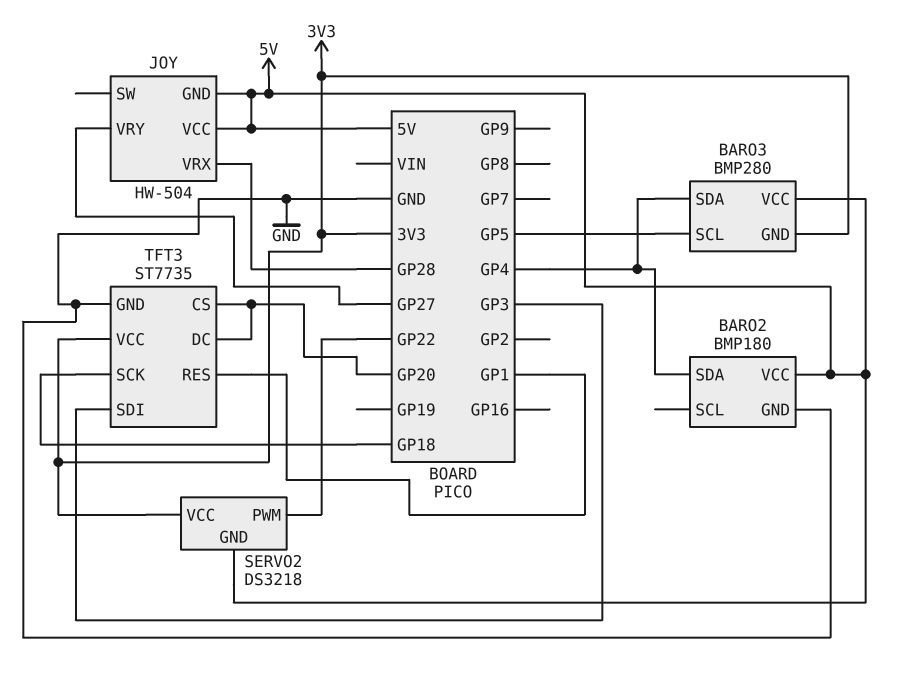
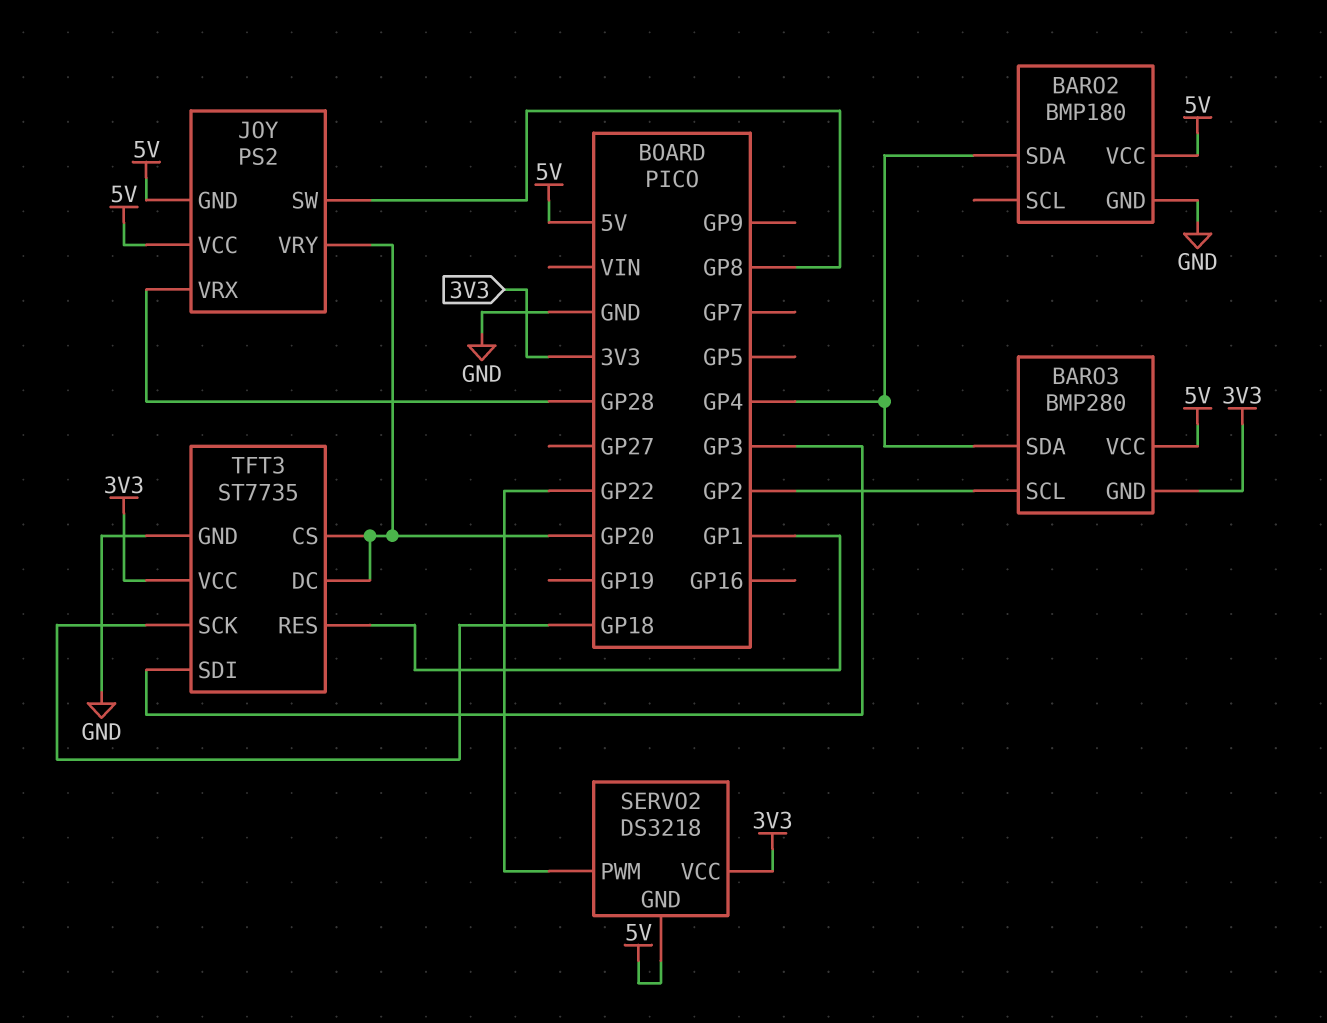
BARO3 pin SCL: GP5 -> GP2
JOY: HW-504 -> PS2
JOY pin SW: none -> GP8
JOY pin VRY: GP27 -> GP20

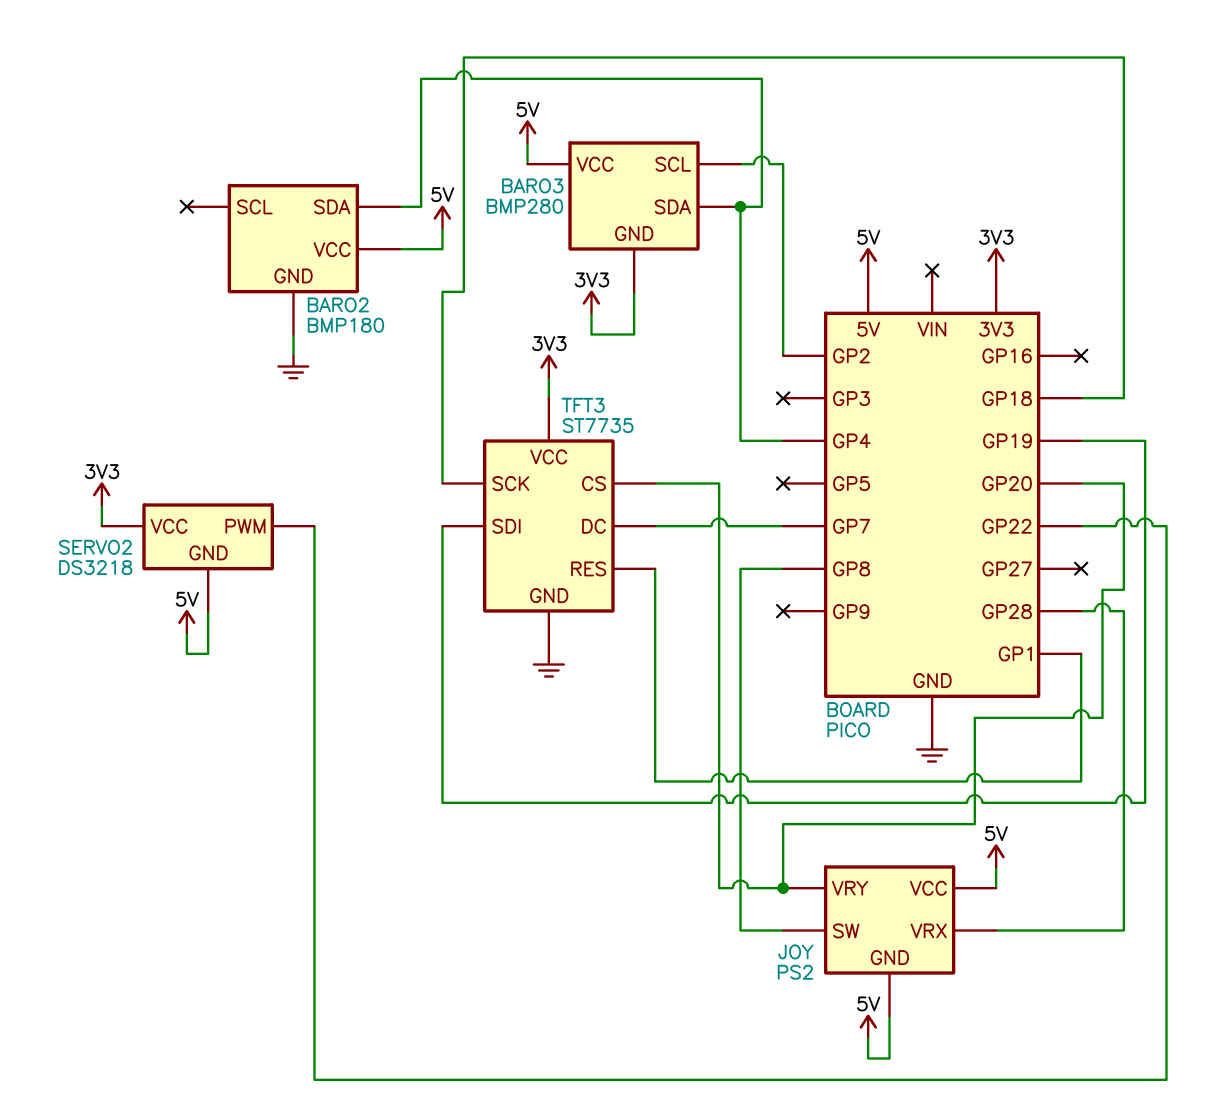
TFT3 pin DC: GP20 -> GP7
TFT3 pin SDI: GP3 -> GP19

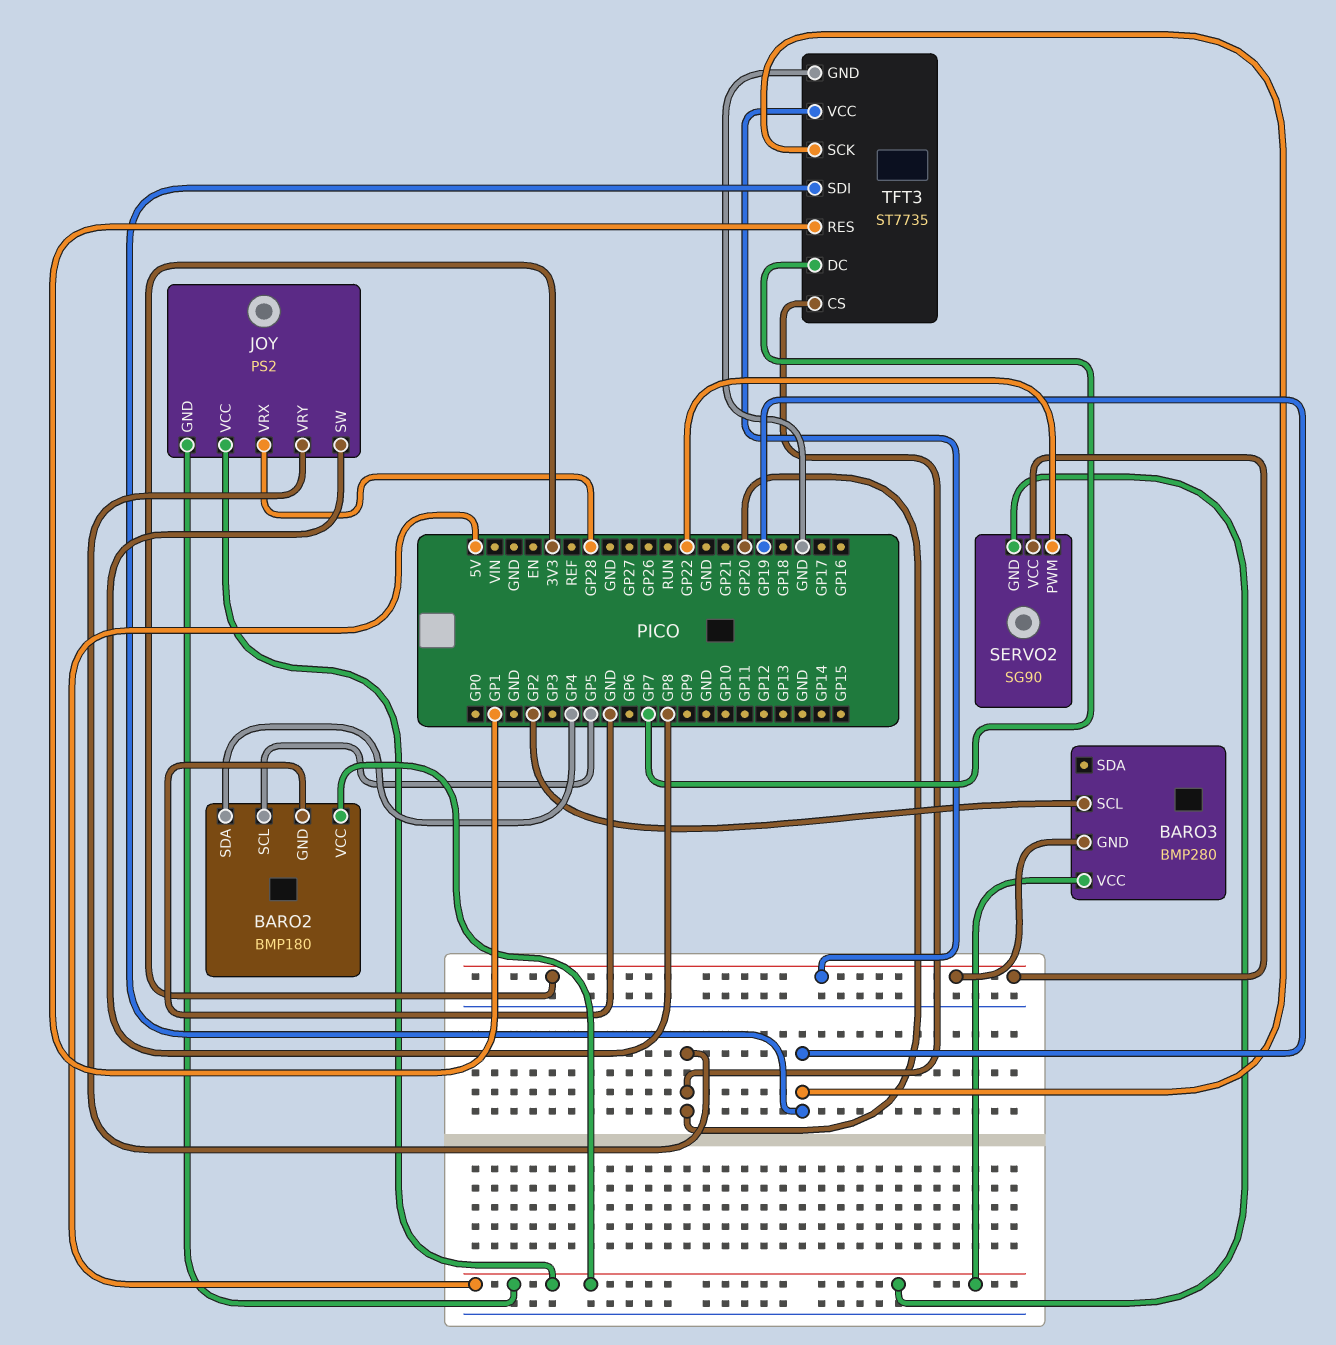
BARO2 pin SCL: none -> GP5
BARO3 pin SDA: GP4 -> none
SERVO2: DS3218 -> SG90
TFT3 pin SCK: GP18 -> GP19

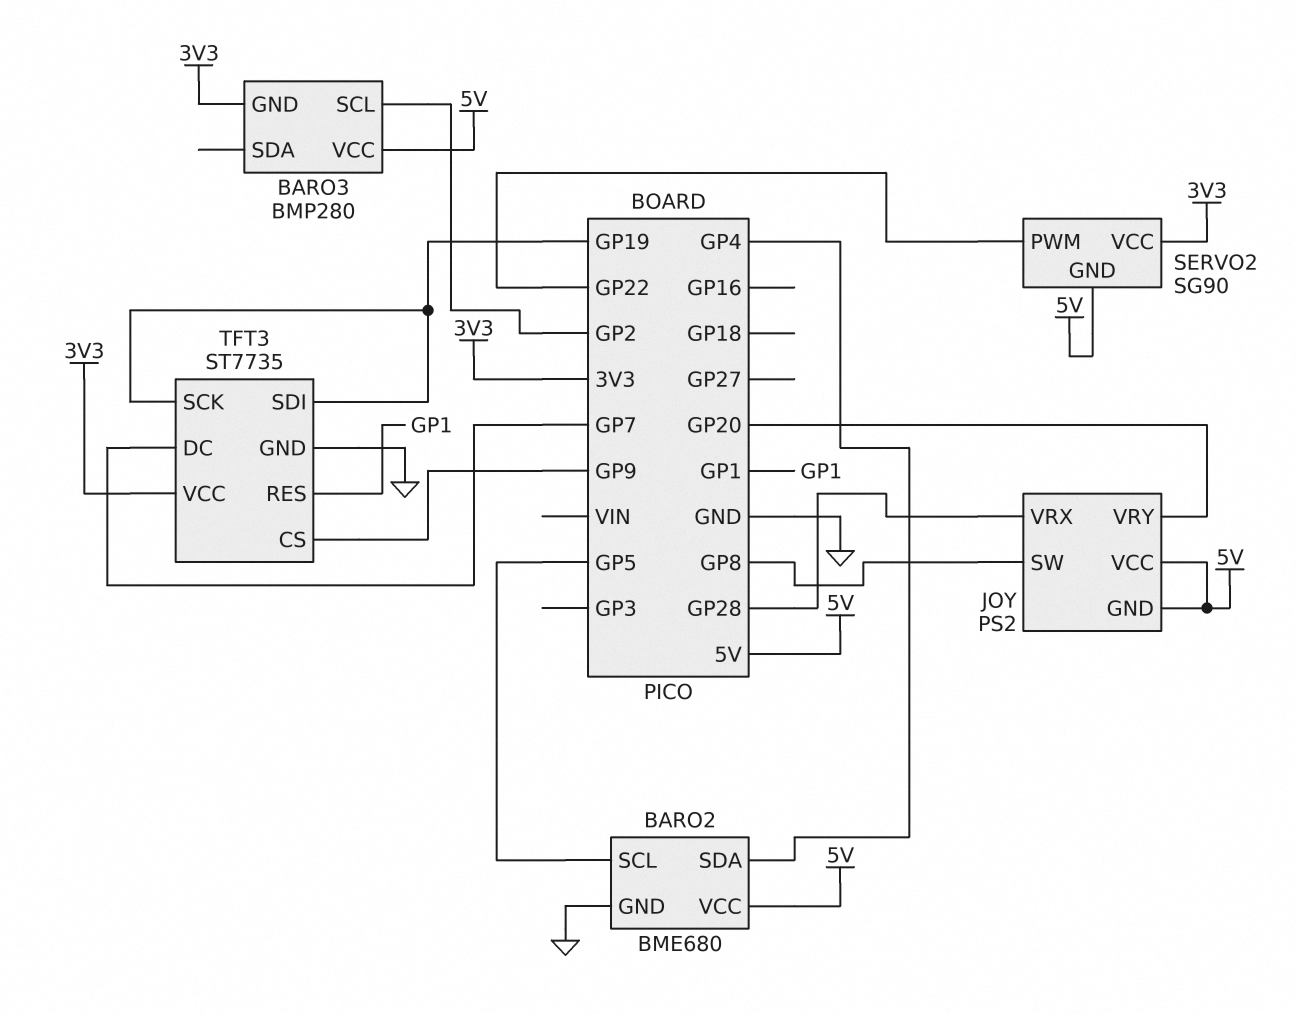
BARO2: BMP180 -> BME680
TFT3 pin CS: GP20 -> GP9

